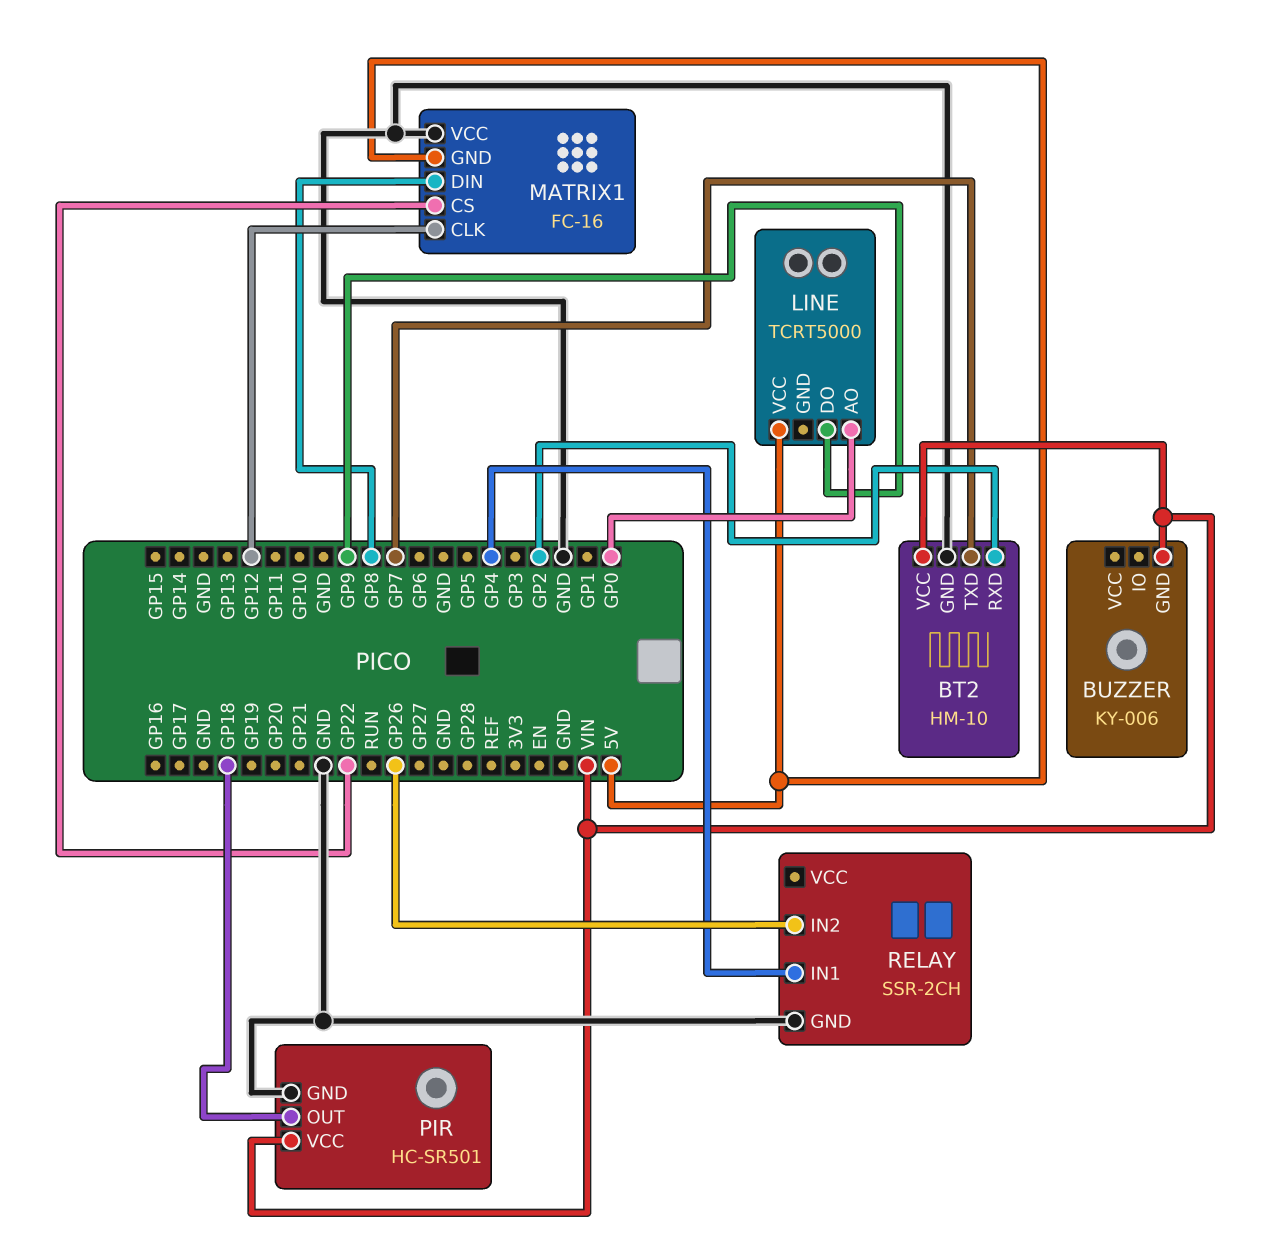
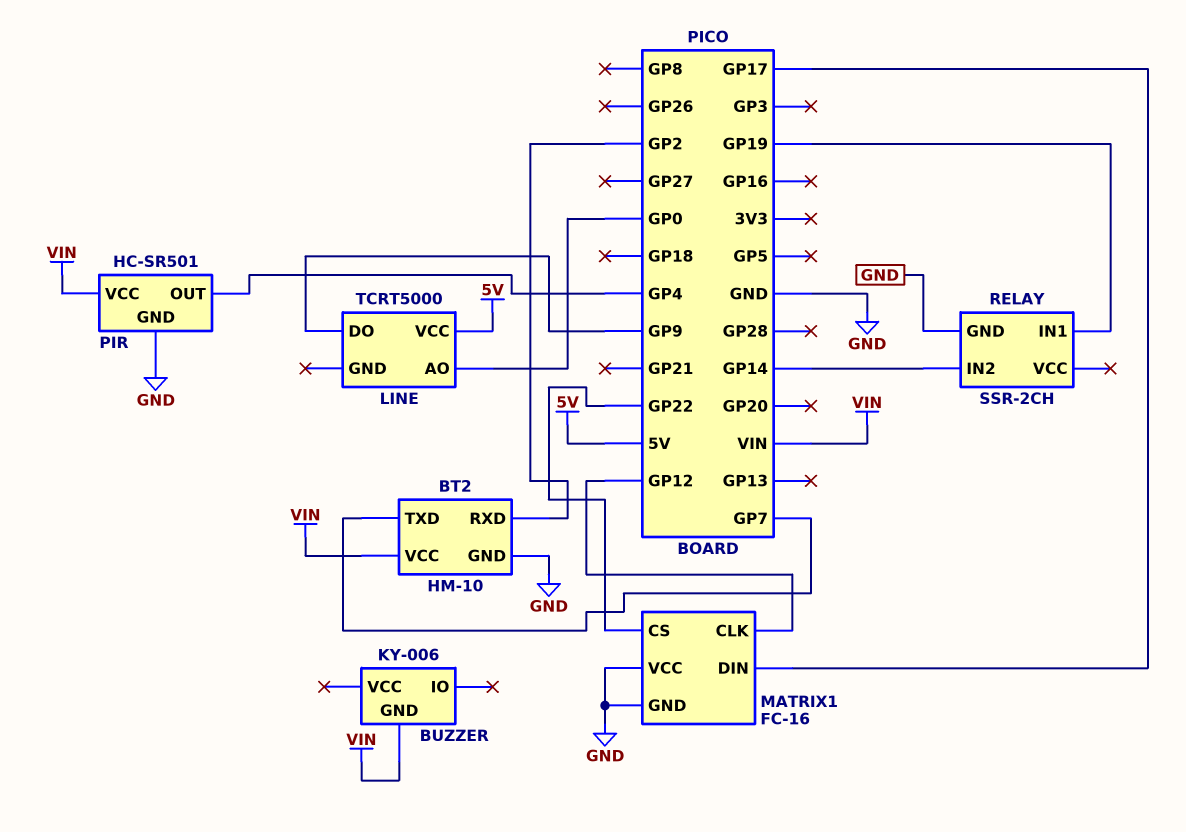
MATRIX1 pin DIN: GP8 -> GP17
MATRIX1 pin GND: 5V -> GND
PIR pin OUT: GP18 -> GP4
RELAY pin IN1: GP4 -> GP19
RELAY pin IN2: GP26 -> GP14

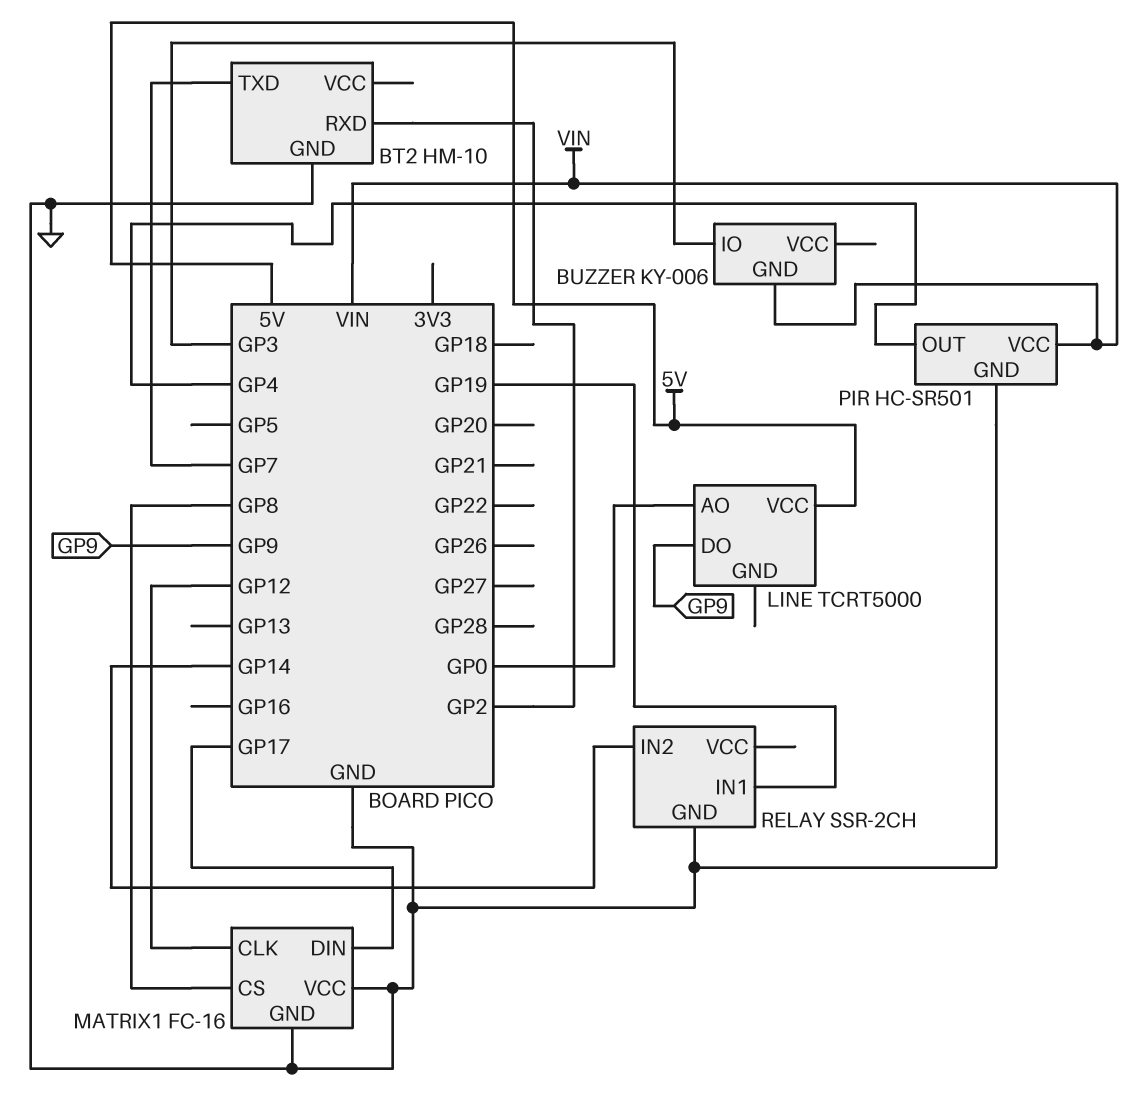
BT2 pin VCC: VIN -> none
BUZZER pin IO: none -> GP3
MATRIX1 pin CS: GP22 -> GP8

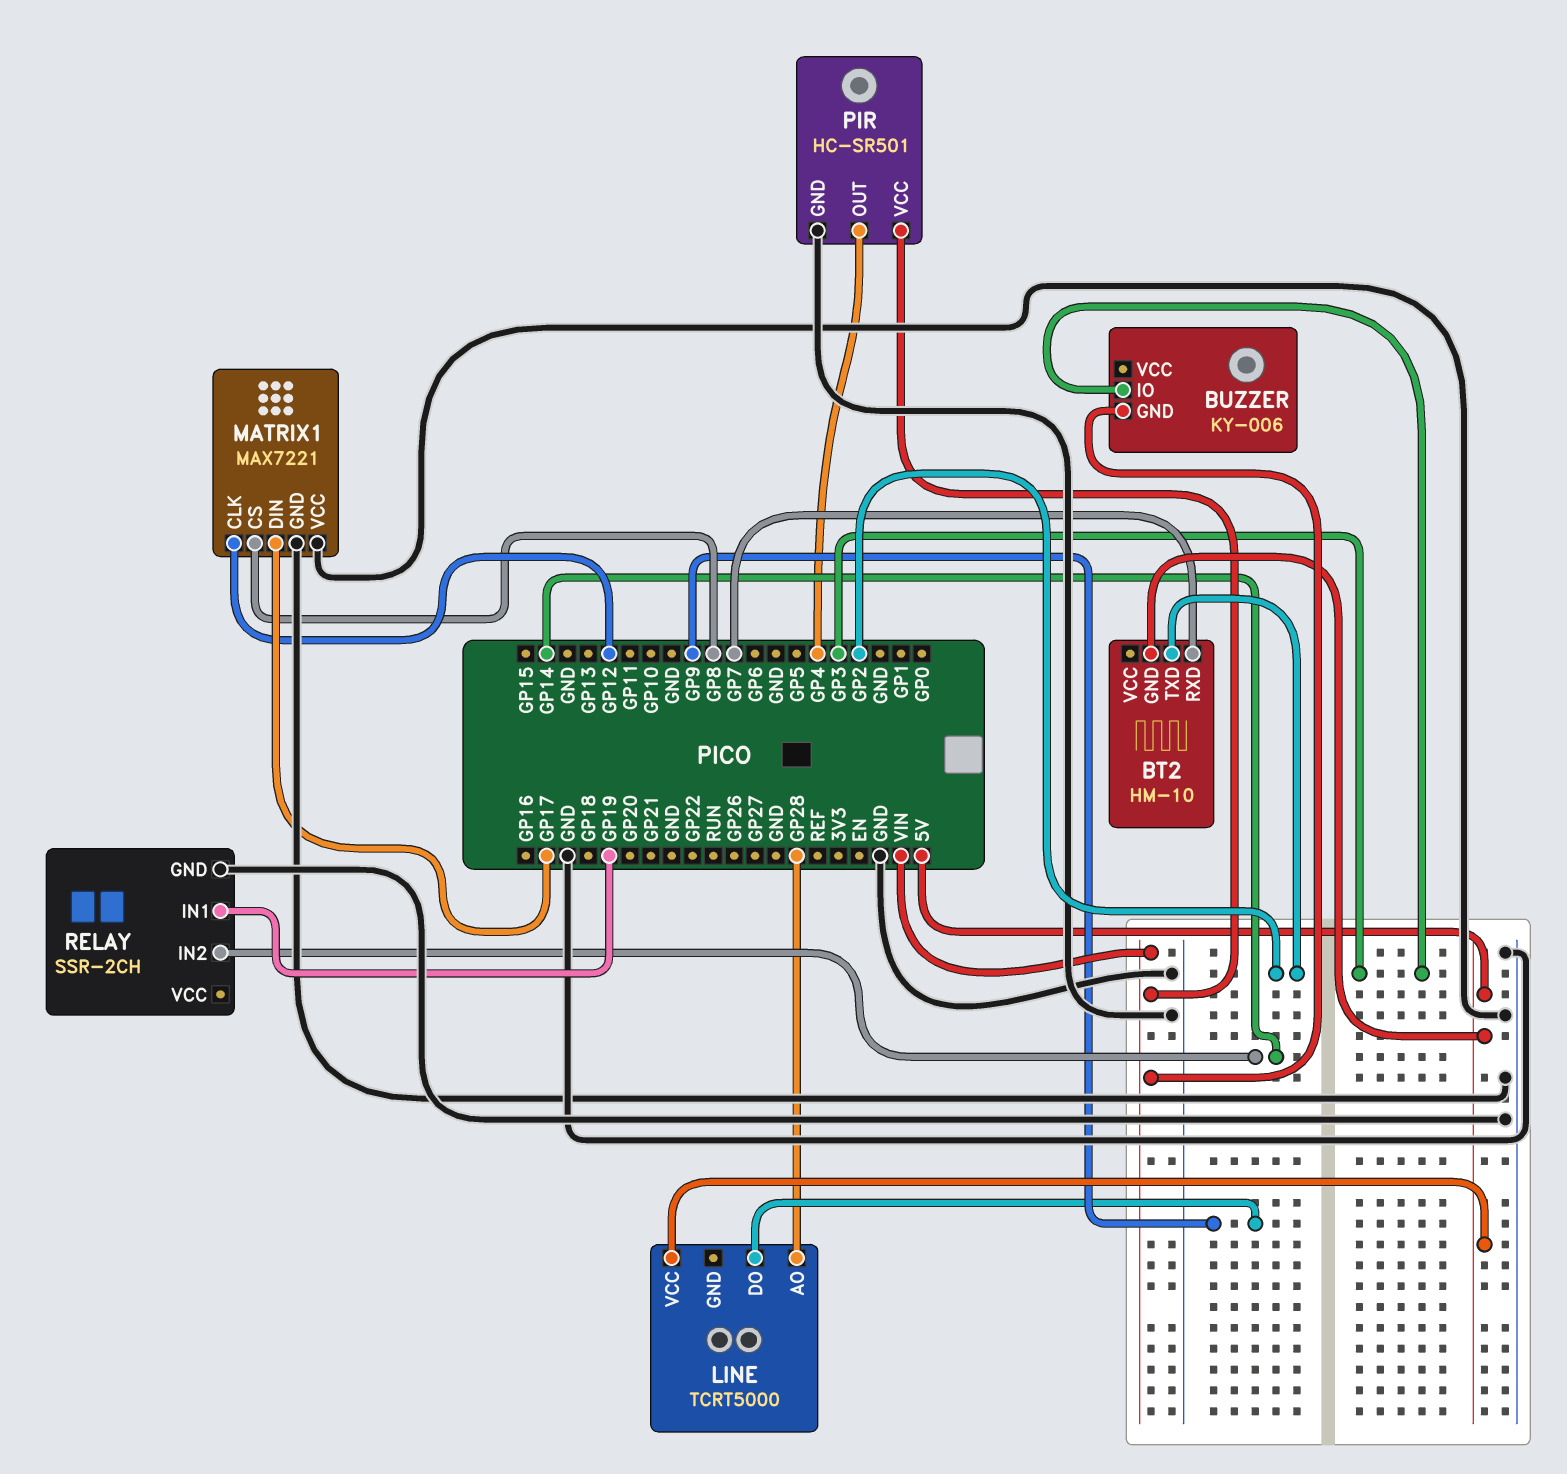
BT2 pin GND: GND -> 5V
BT2 pin RXD: GP2 -> GP7
BT2 pin TXD: GP7 -> GP2
LINE pin AO: GP0 -> GP28
MATRIX1: FC-16 -> MAX7221

